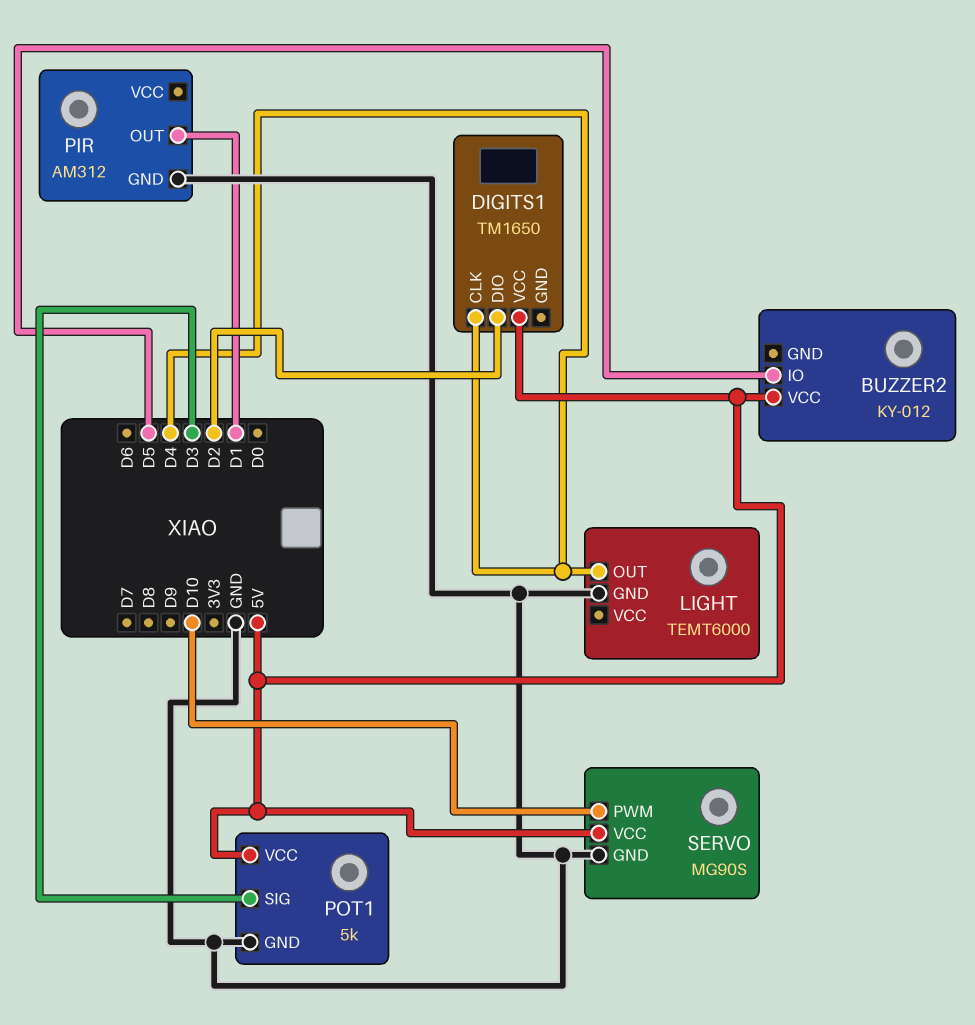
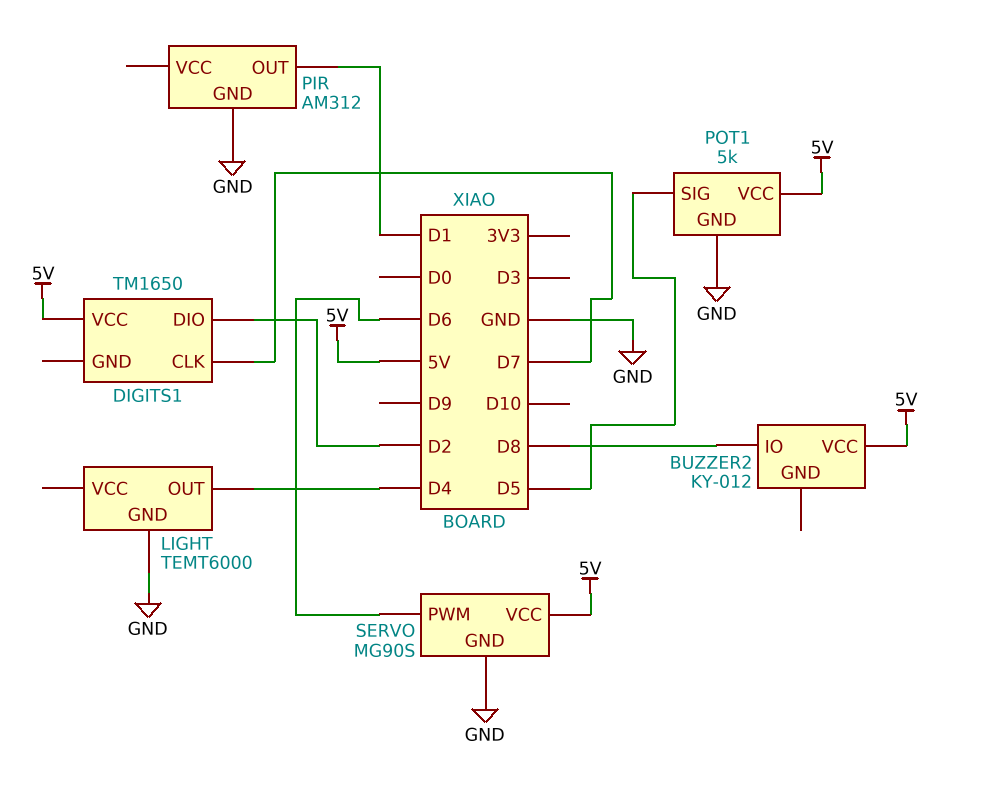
BUZZER2 pin IO: D5 -> D8
DIGITS1 pin CLK: D4 -> D7
POT1 pin SIG: D3 -> D5
SERVO pin PWM: D10 -> D6

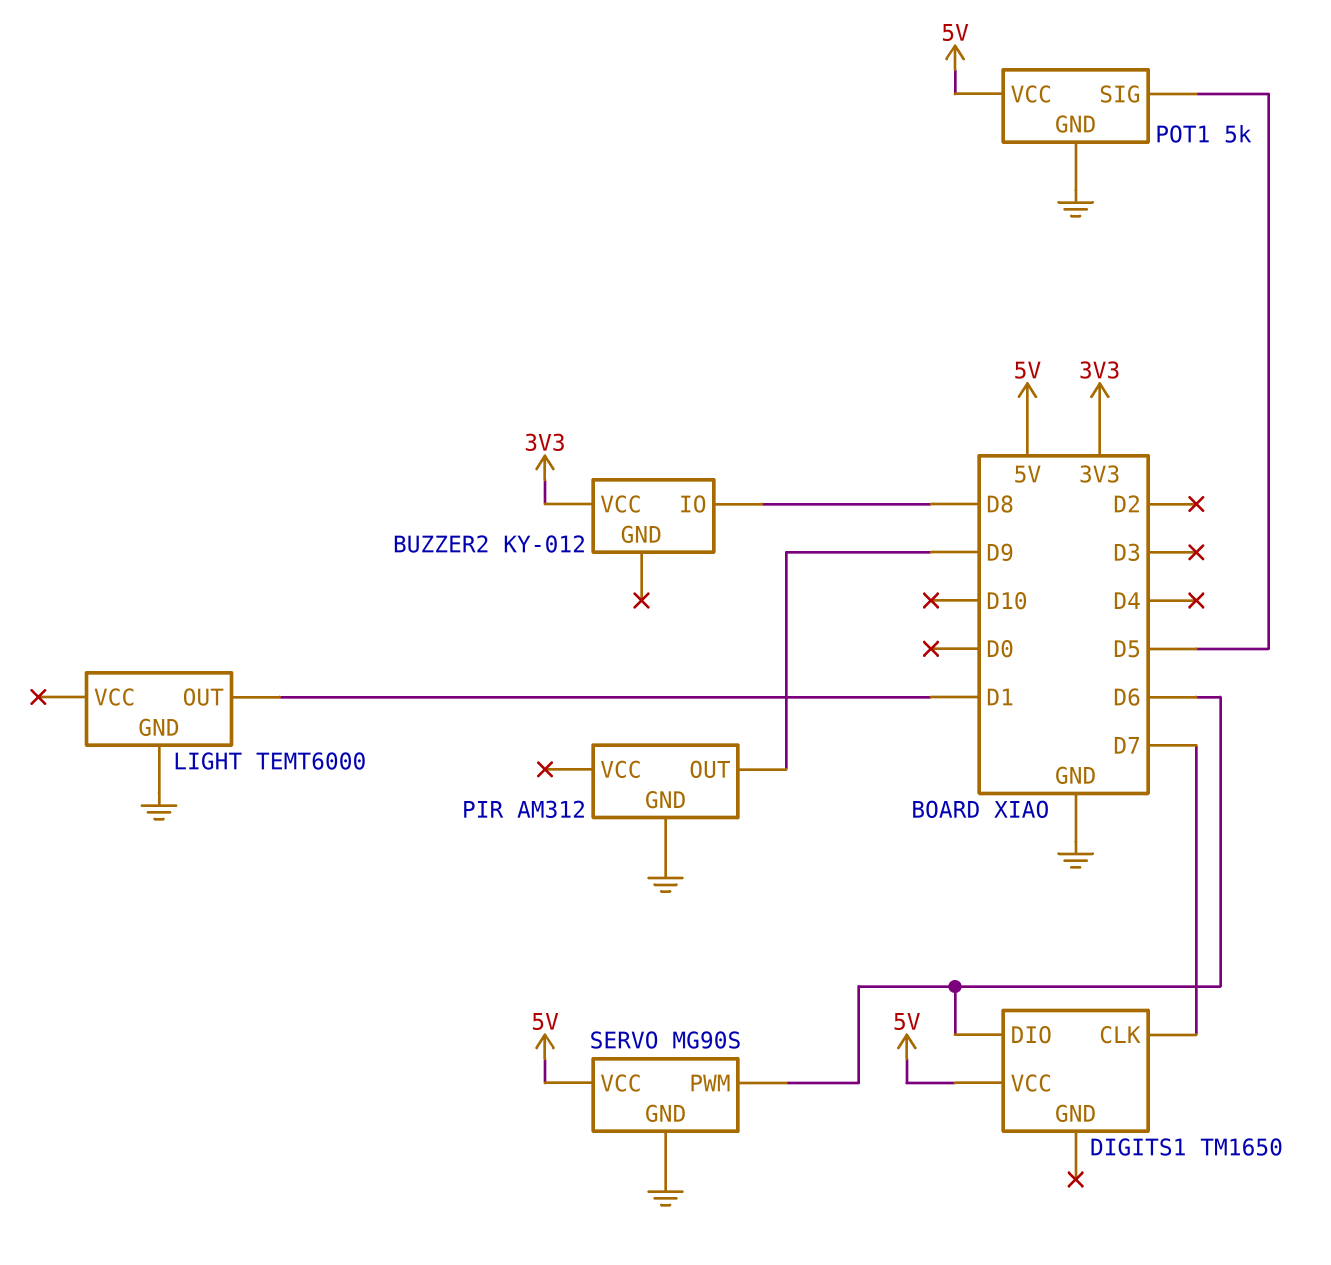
BUZZER2 pin VCC: 5V -> 3V3
DIGITS1 pin DIO: D2 -> D6
LIGHT pin OUT: D4 -> D1
PIR pin OUT: D1 -> D9

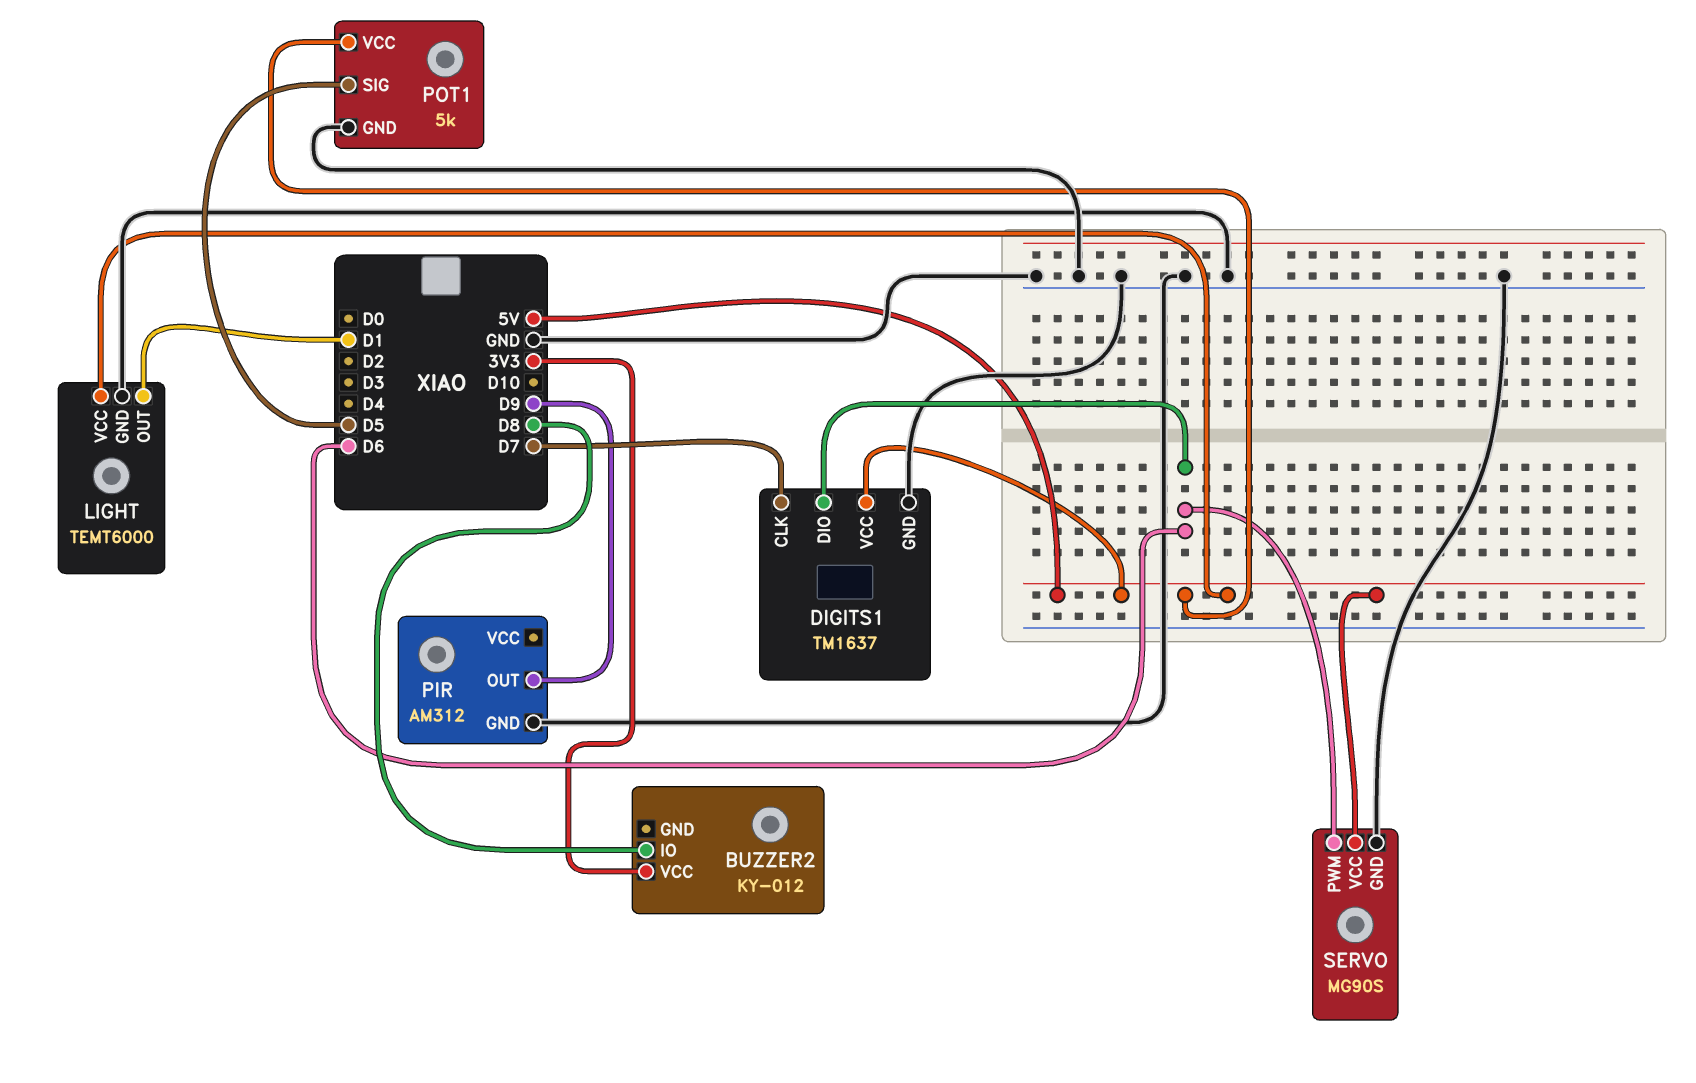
DIGITS1: TM1650 -> TM1637
DIGITS1 pin GND: none -> GND
LIGHT pin VCC: none -> 5V

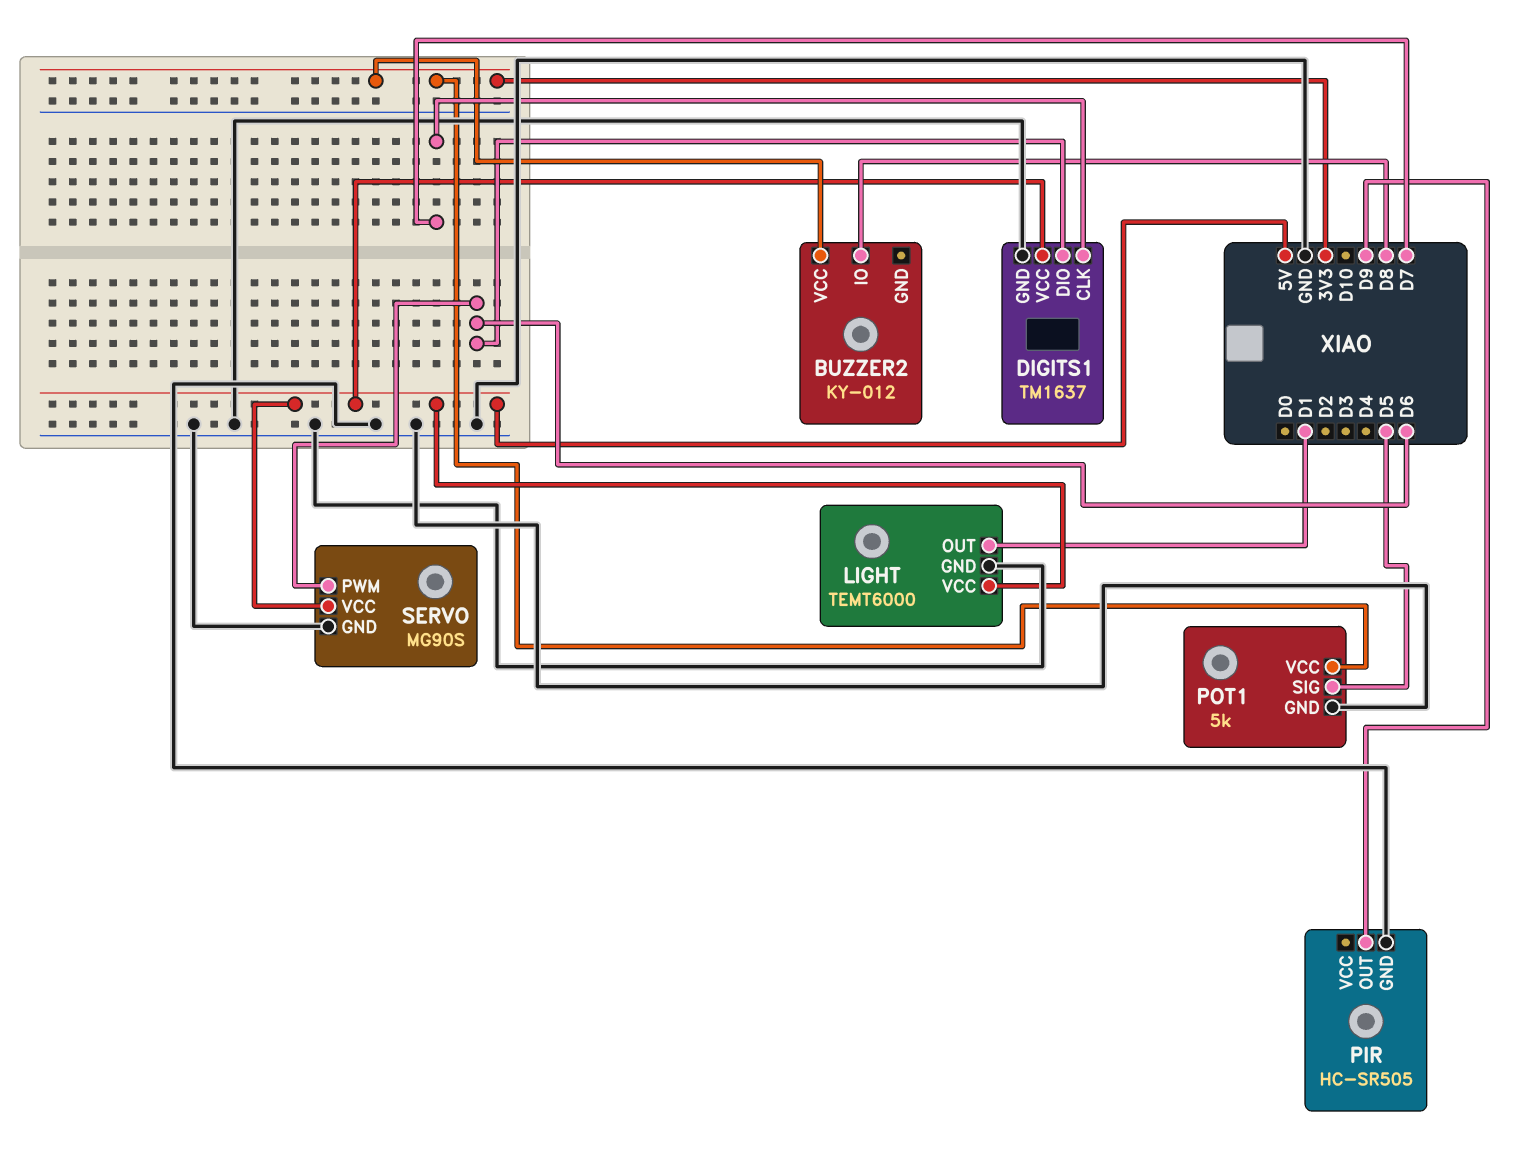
PIR: AM312 -> HC-SR505
POT1 pin VCC: 5V -> 3V3

